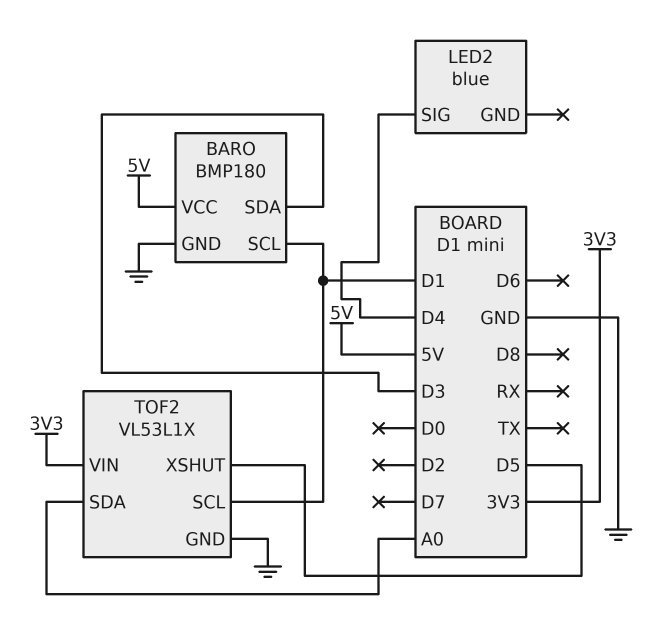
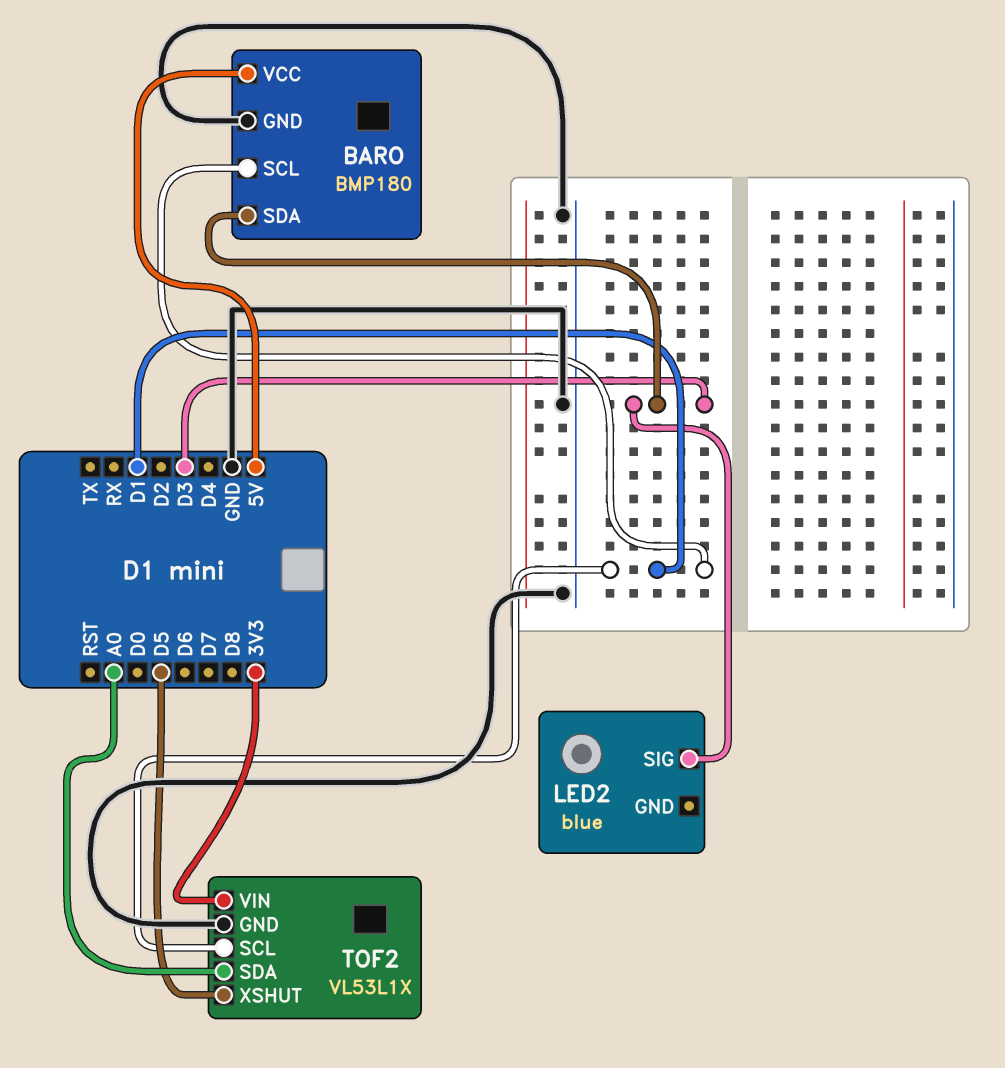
LED2 pin SIG: D4 -> D3

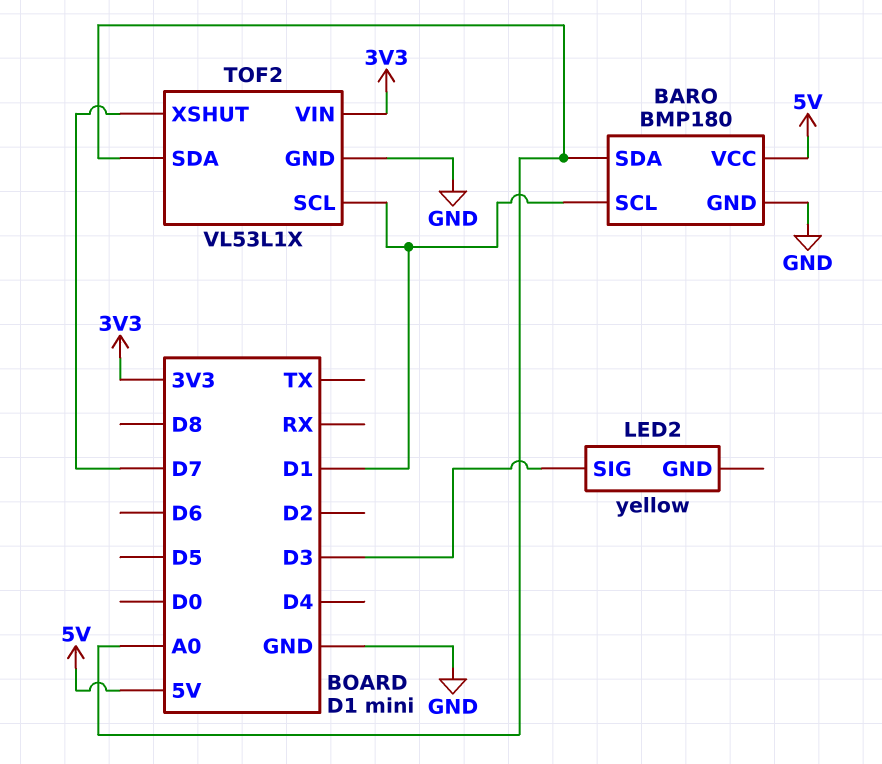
BARO pin SDA: D3 -> A0
LED2: blue -> yellow
TOF2 pin XSHUT: D5 -> D7

